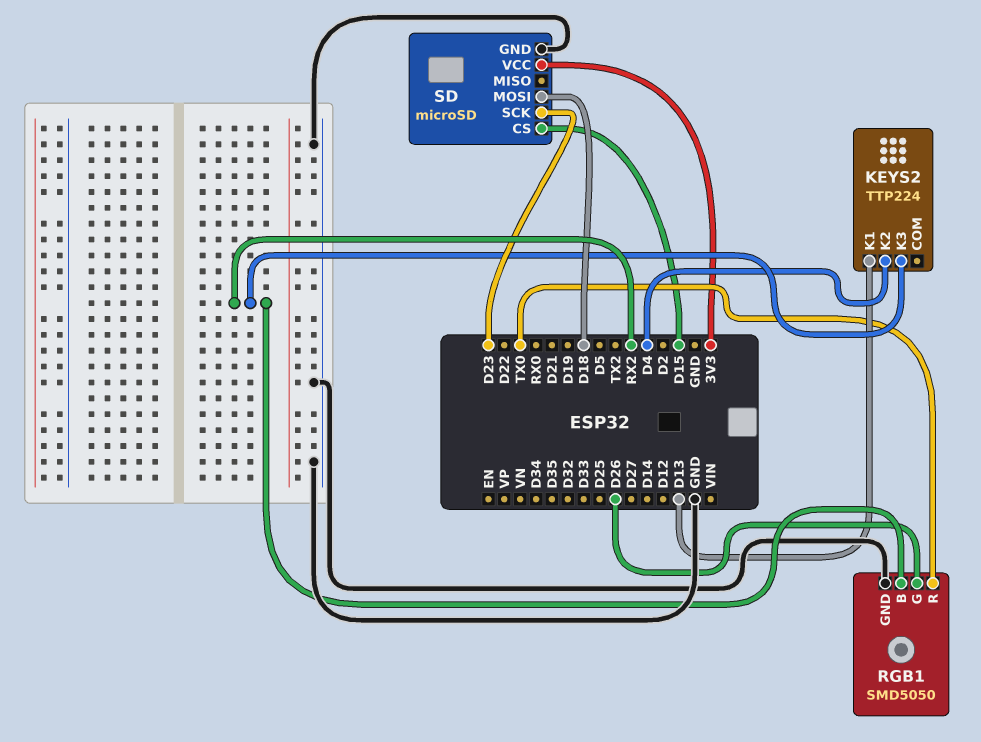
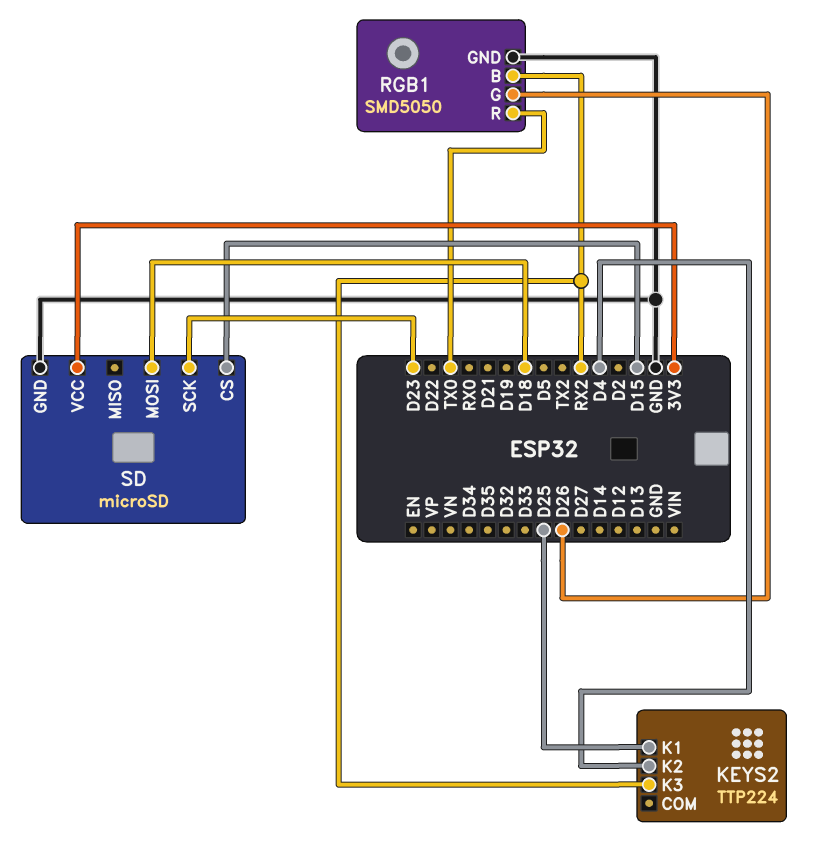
KEYS2 pin K1: D13 -> D25

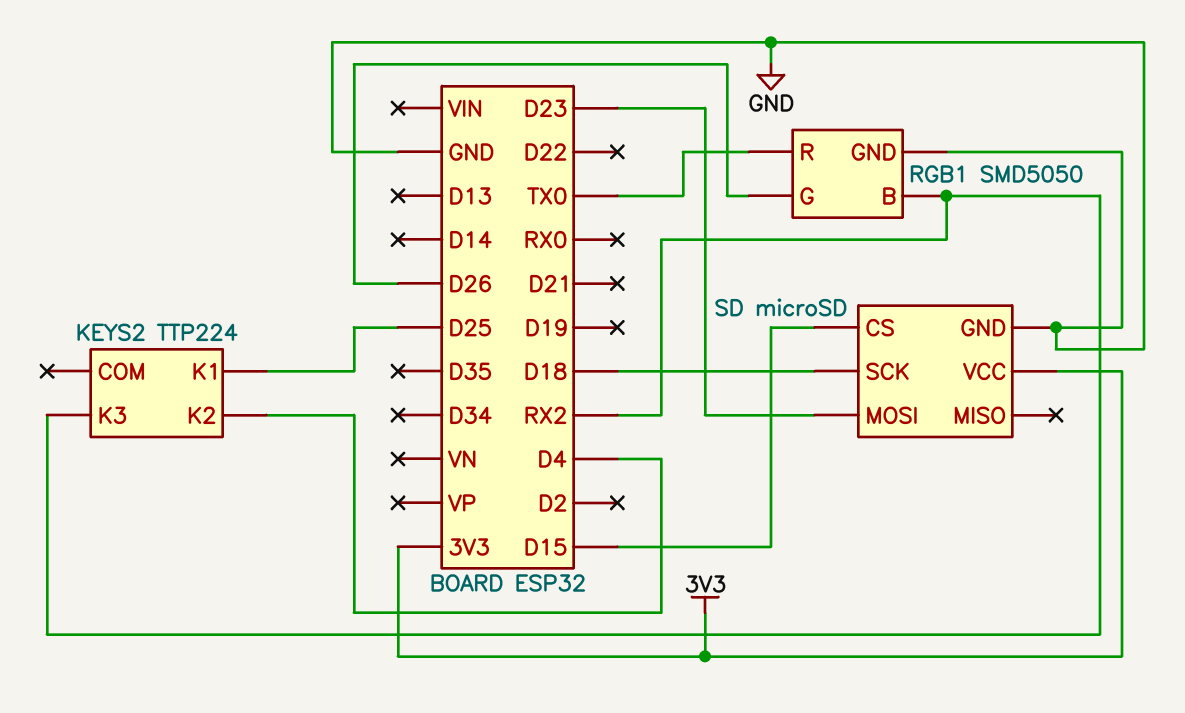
SD pin MOSI: D18 -> D23
SD pin SCK: D23 -> D18

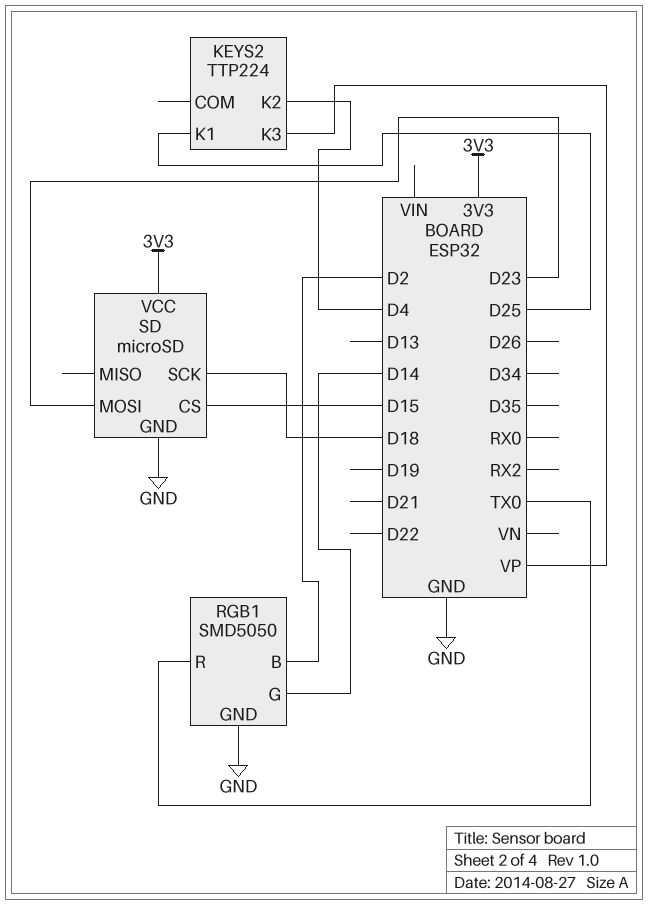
KEYS2 pin K3: RX2 -> VP
RGB1 pin B: RX2 -> D2
RGB1 pin G: D26 -> D14

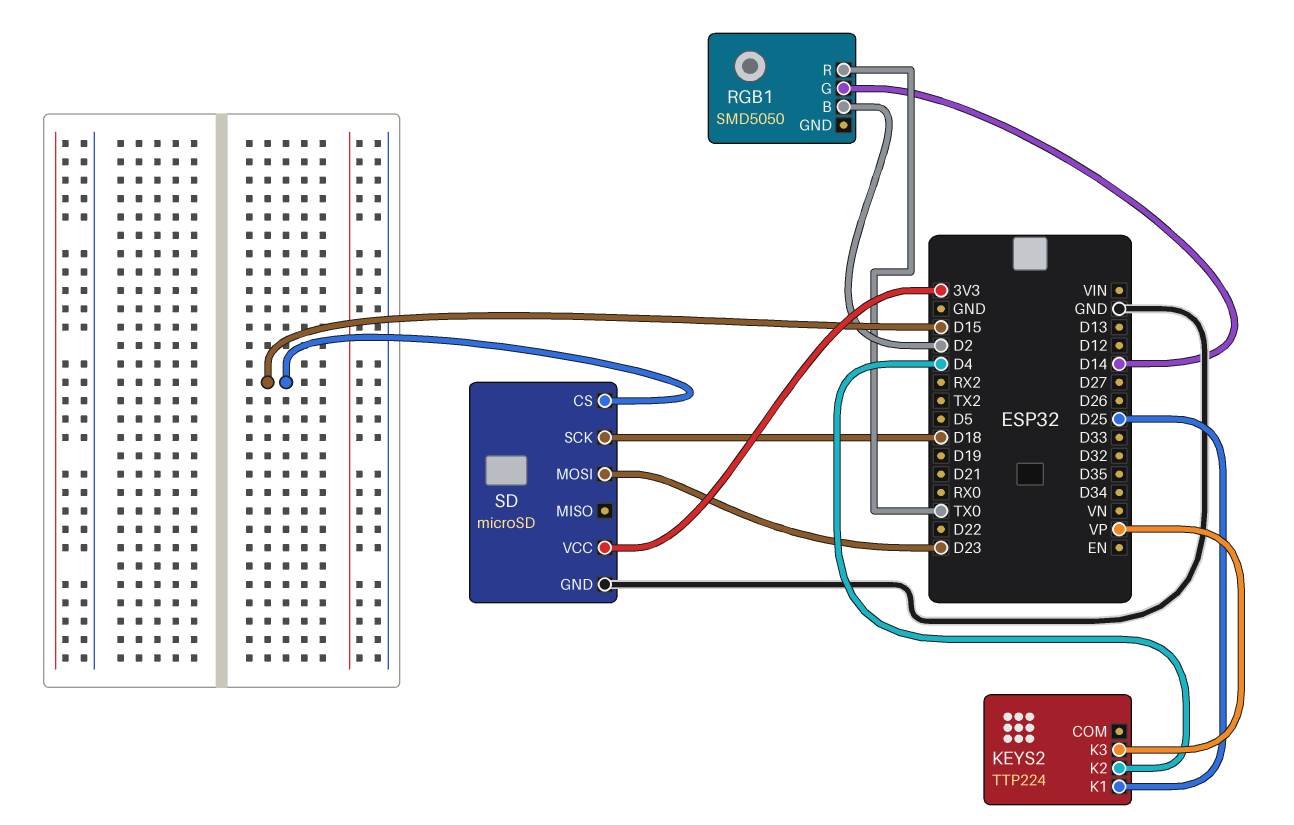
RGB1 pin GND: GND -> none

